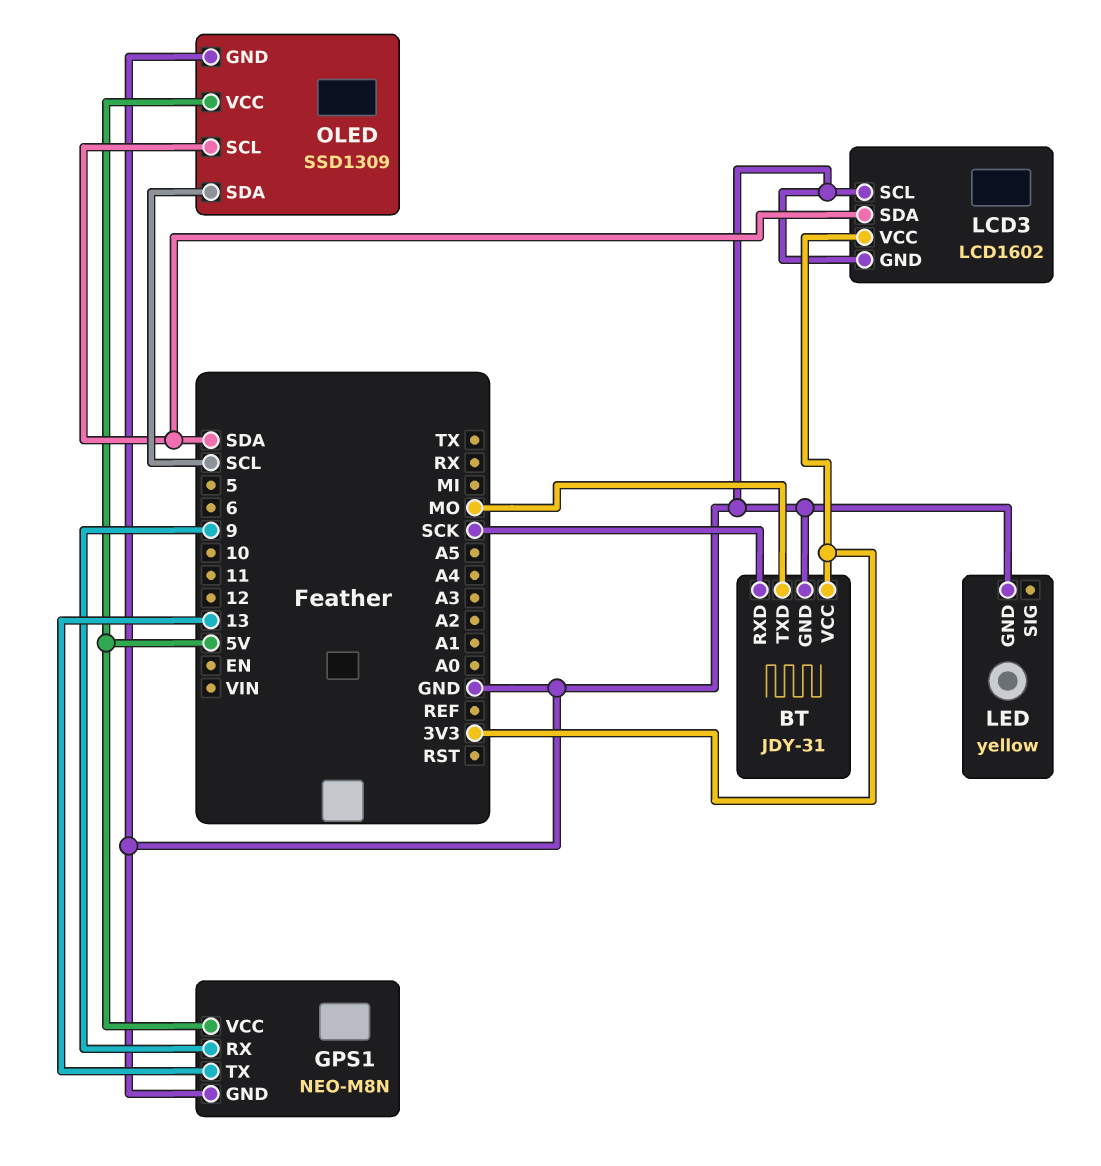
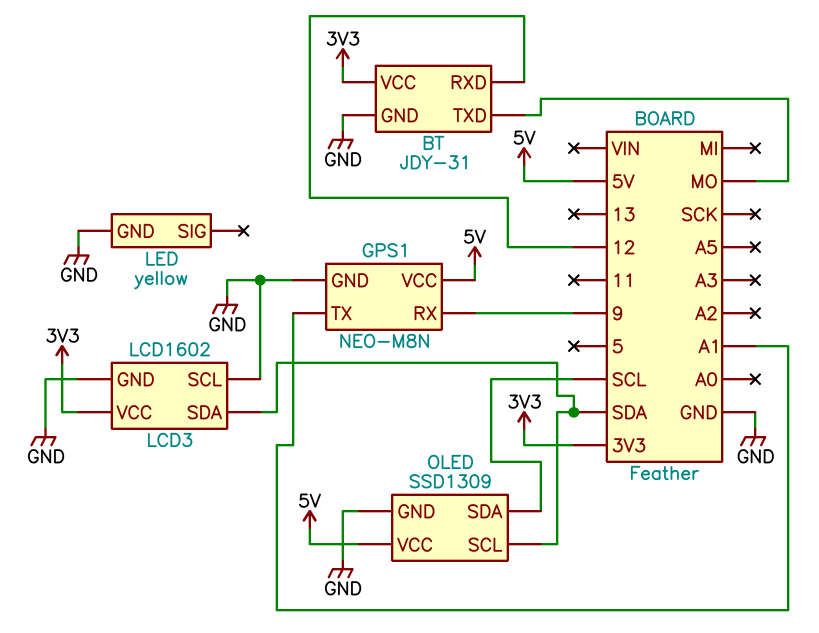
BT pin RXD: SCK -> 12
GPS1 pin TX: 13 -> A1

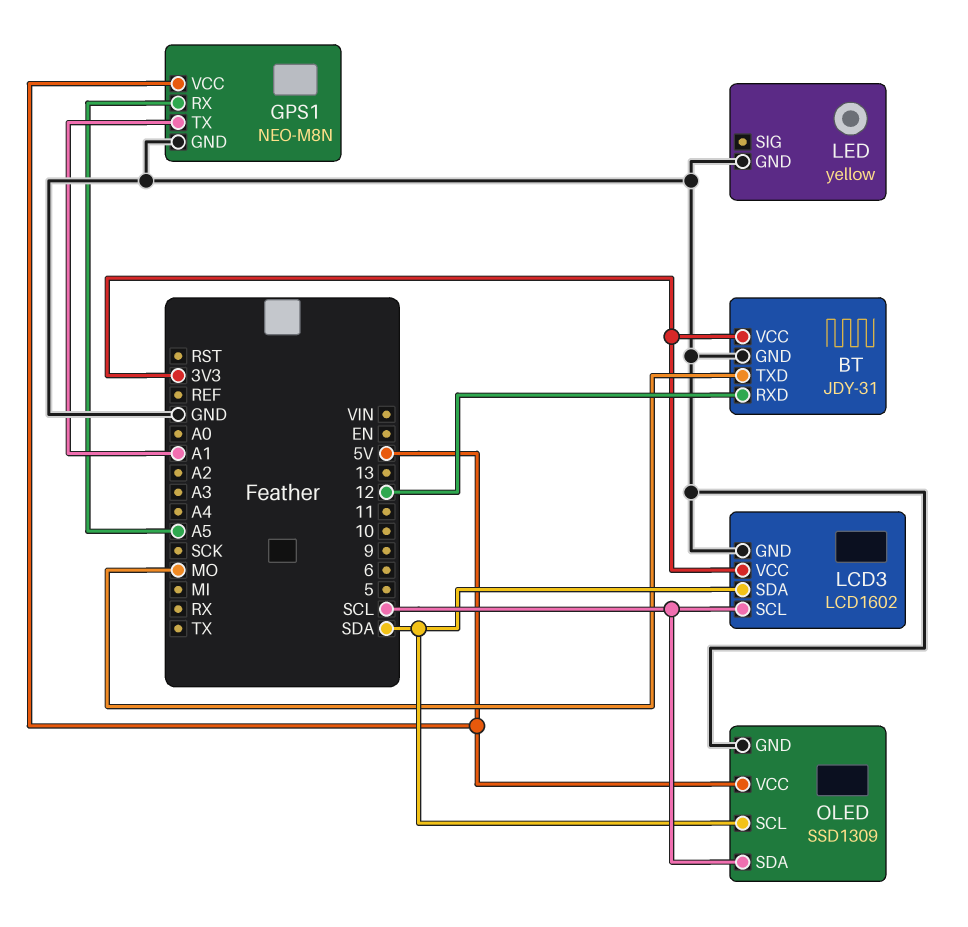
GPS1 pin RX: 9 -> A5
LCD3 pin SCL: GND -> SCL

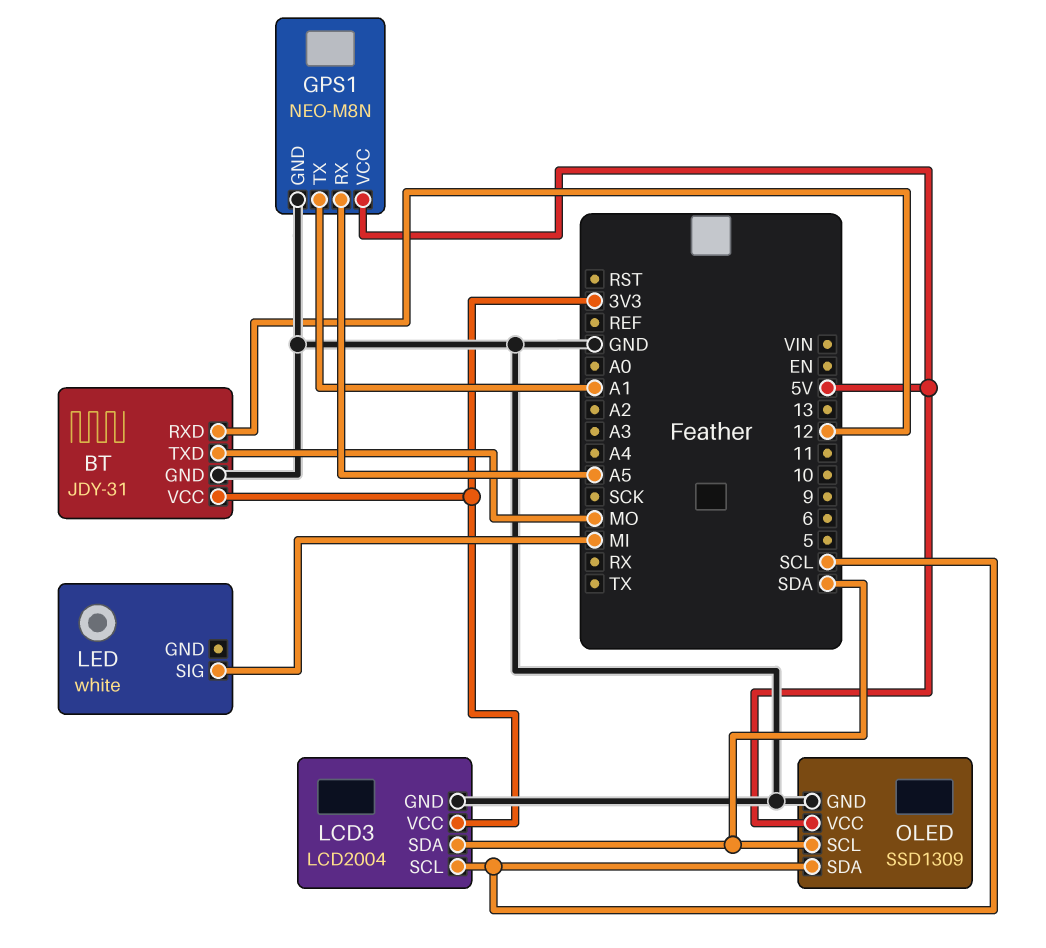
LCD3: LCD1602 -> LCD2004
LED: yellow -> white
LED pin GND: GND -> none
LED pin SIG: none -> MI

